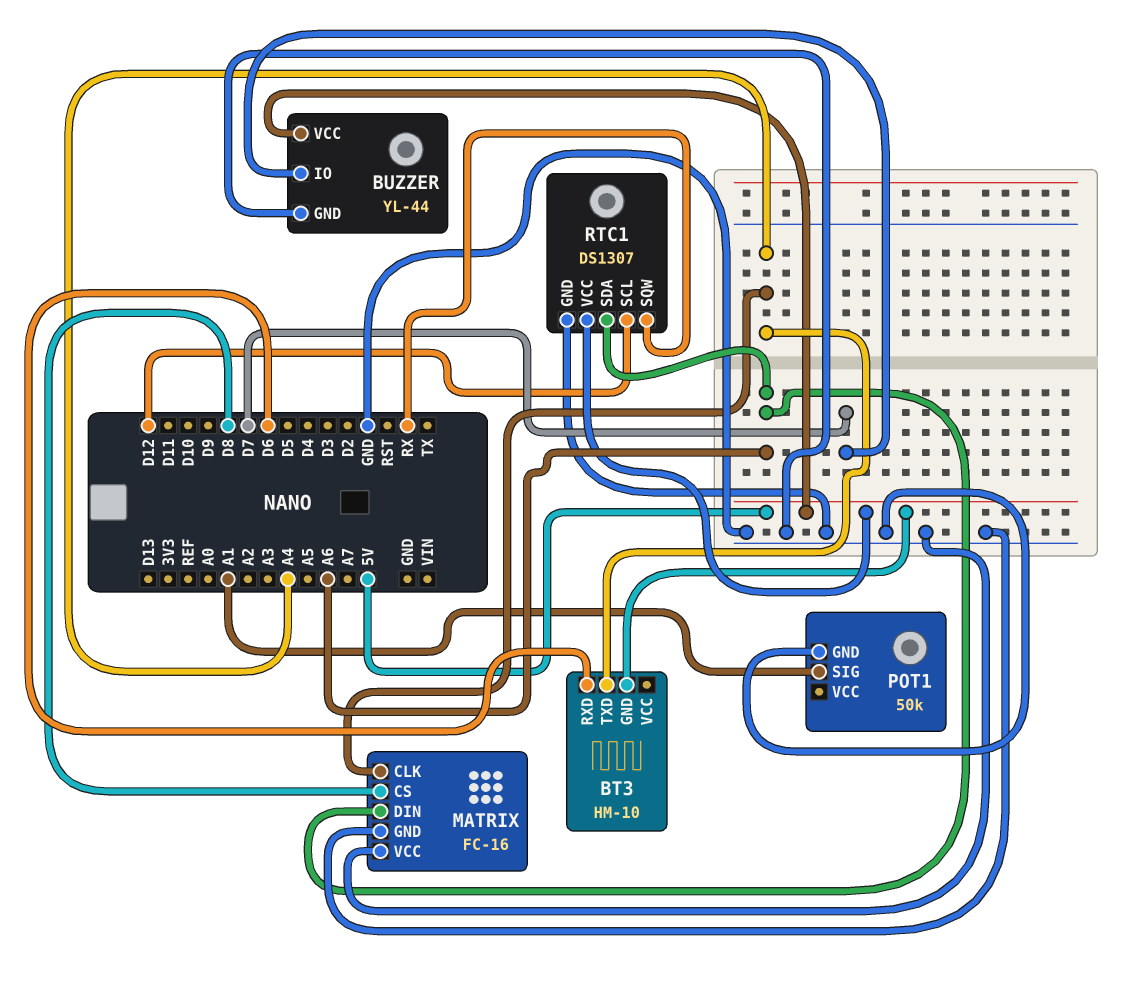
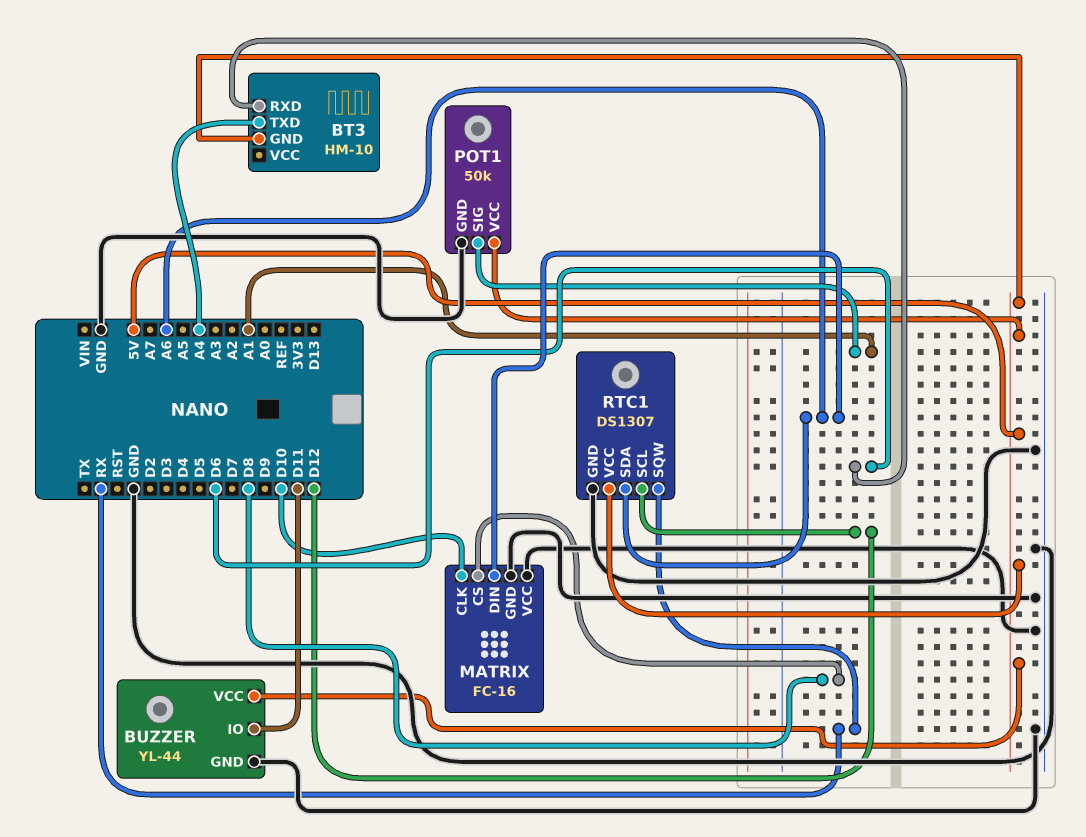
BUZZER pin IO: D7 -> D11
MATRIX pin CLK: A4 -> D10
POT1 pin VCC: none -> 5V

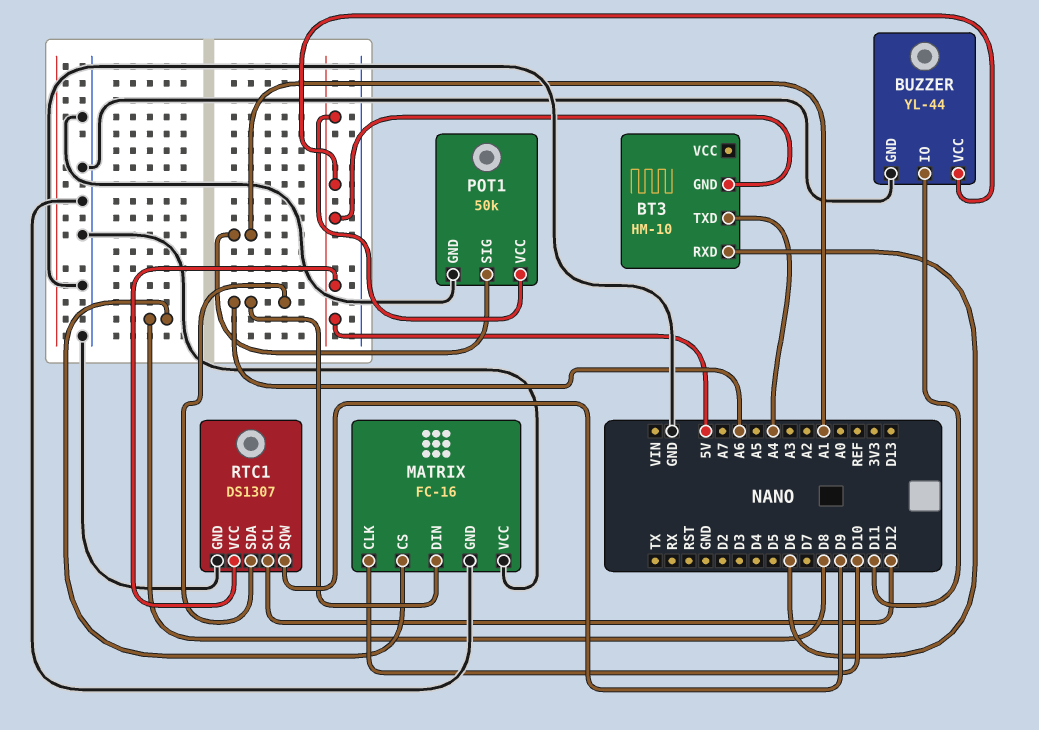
RTC1 pin SQW: RX -> D9

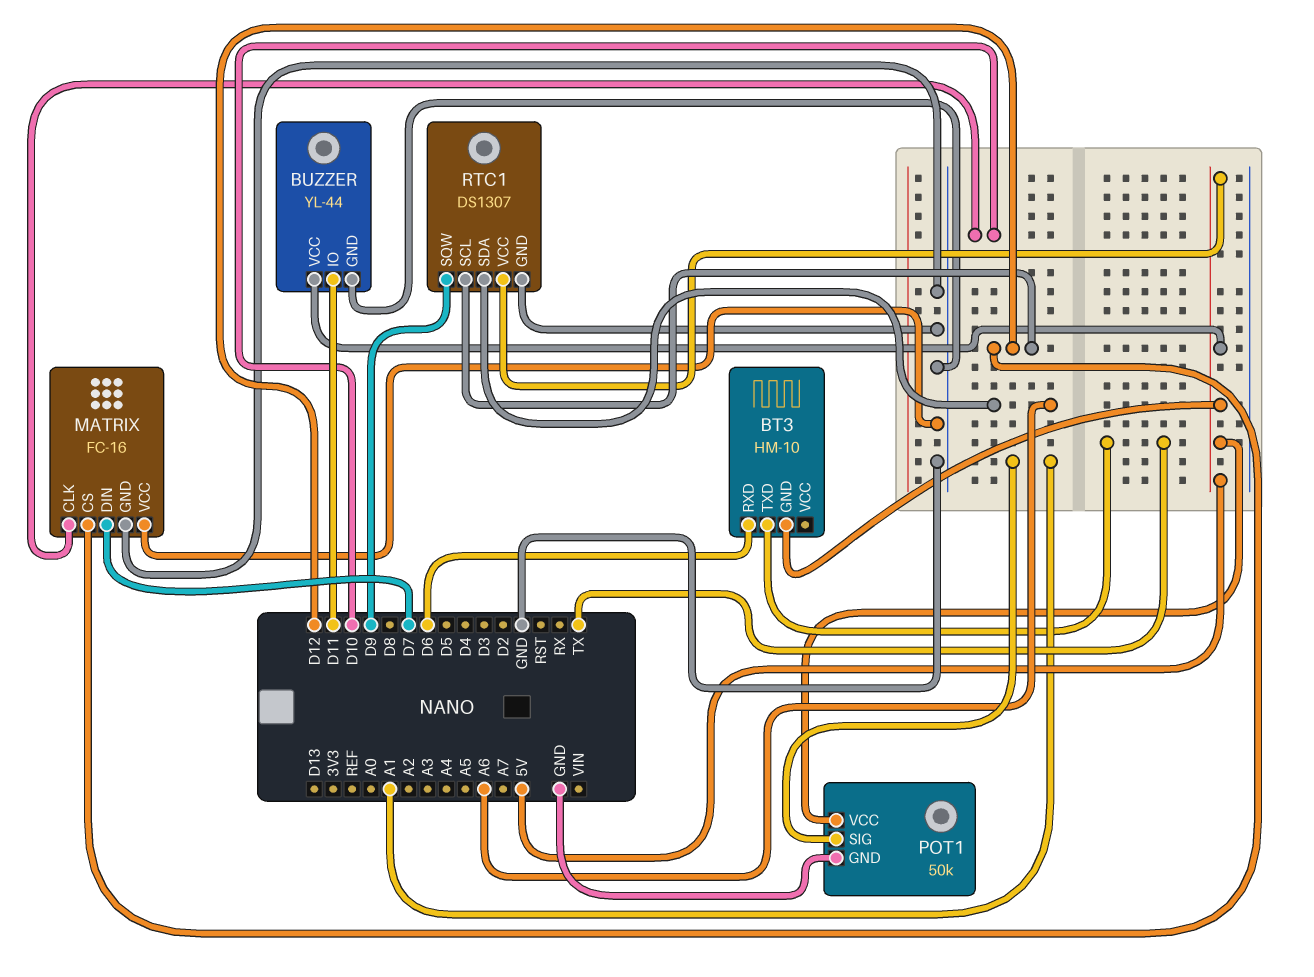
BT3 pin TXD: A4 -> TX
MATRIX pin CS: D8 -> D12
MATRIX pin DIN: A6 -> D7

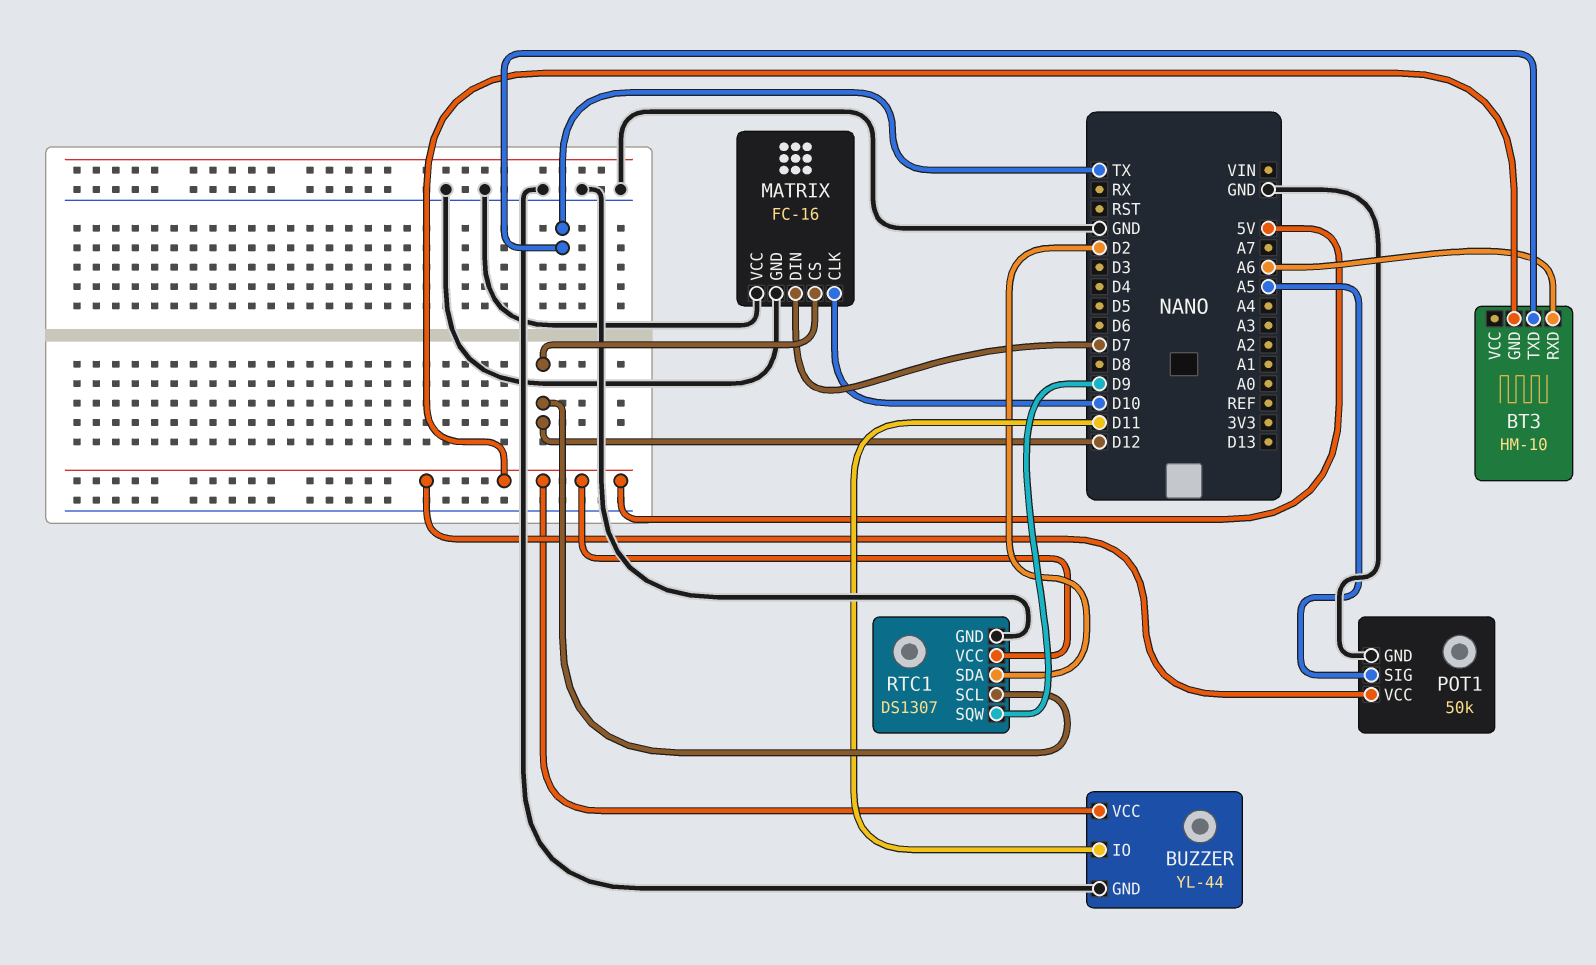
BT3 pin RXD: D6 -> A6
POT1 pin SIG: A1 -> A5
RTC1 pin SDA: A6 -> D2

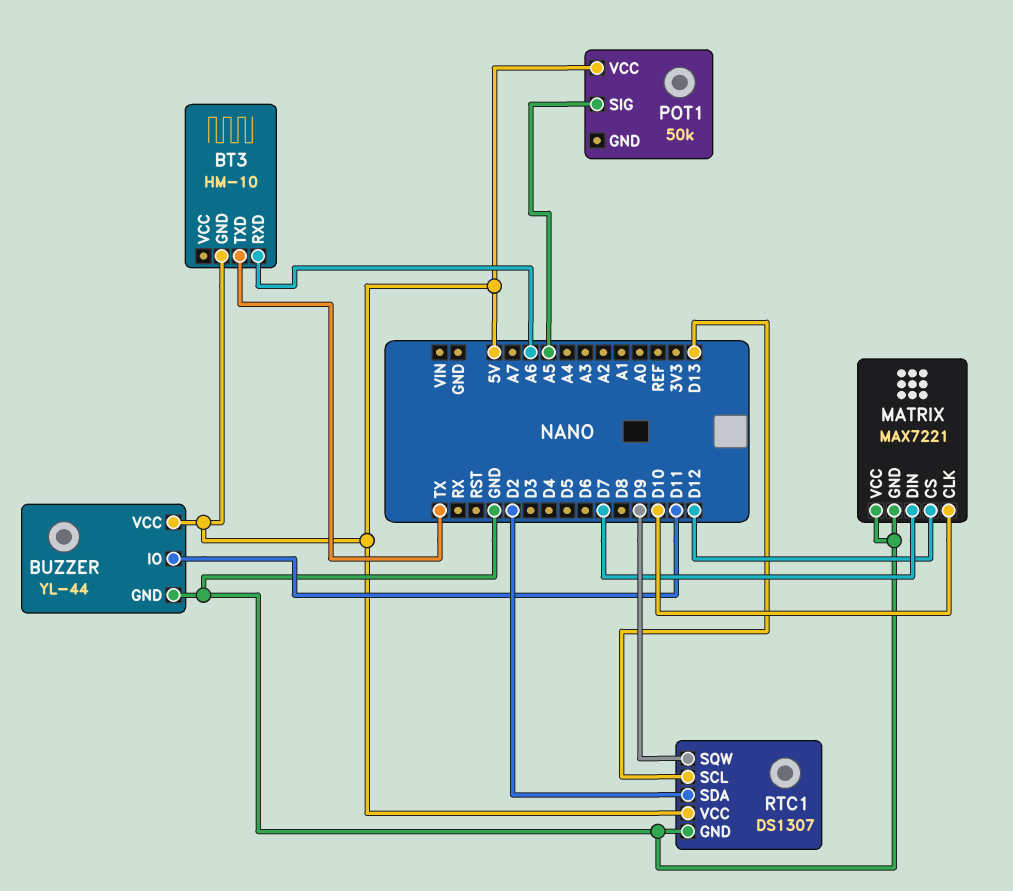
MATRIX: FC-16 -> MAX7221
POT1 pin GND: GND -> none
RTC1 pin SCL: D12 -> D13

